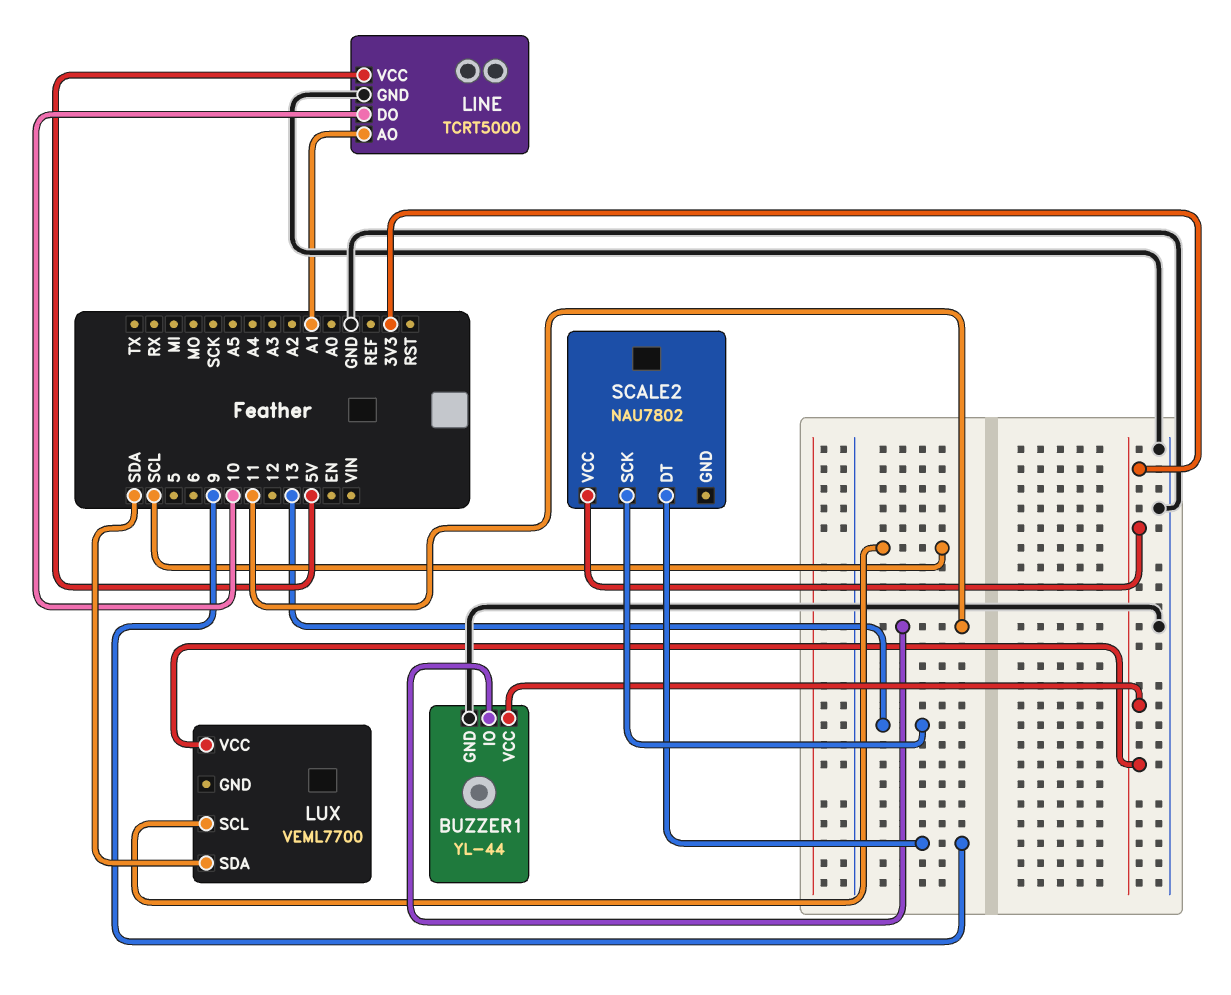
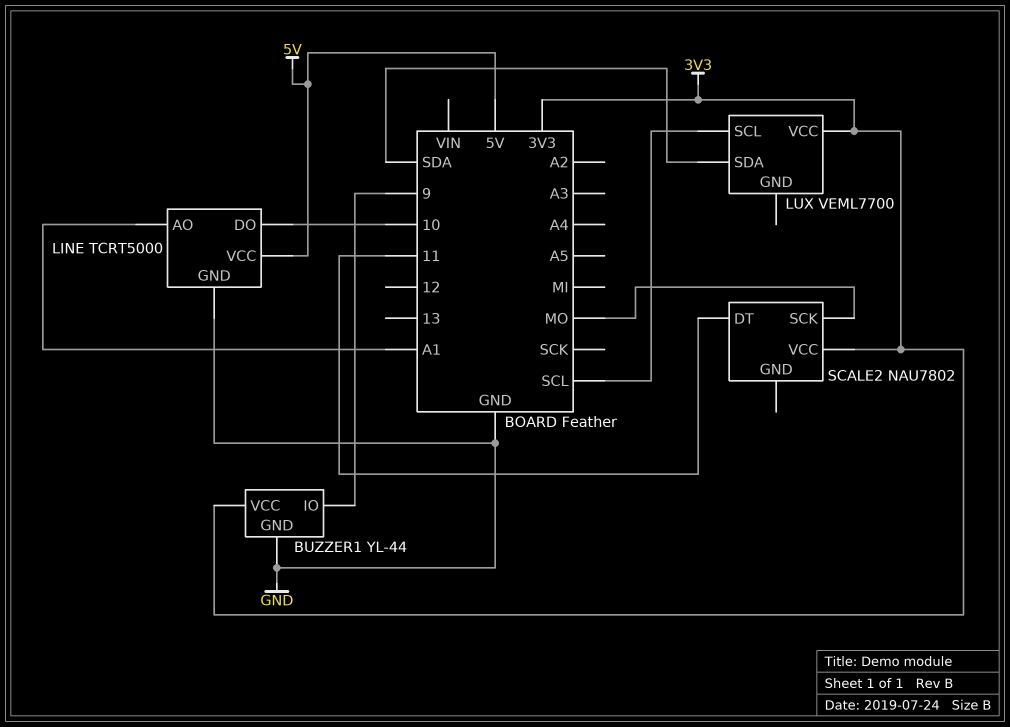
BUZZER1 pin IO: 11 -> 9
SCALE2 pin DT: 9 -> 11
SCALE2 pin SCK: 13 -> MO

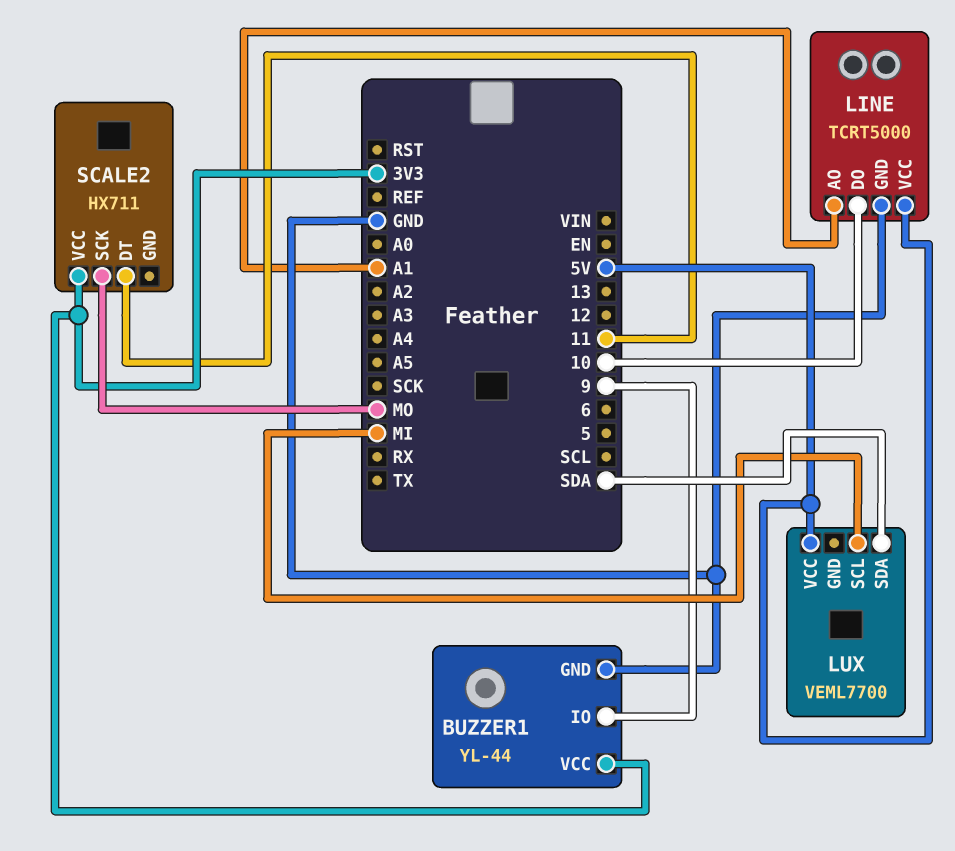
LUX pin SCL: SCL -> MI
LUX pin VCC: 3V3 -> 5V
SCALE2: NAU7802 -> HX711

